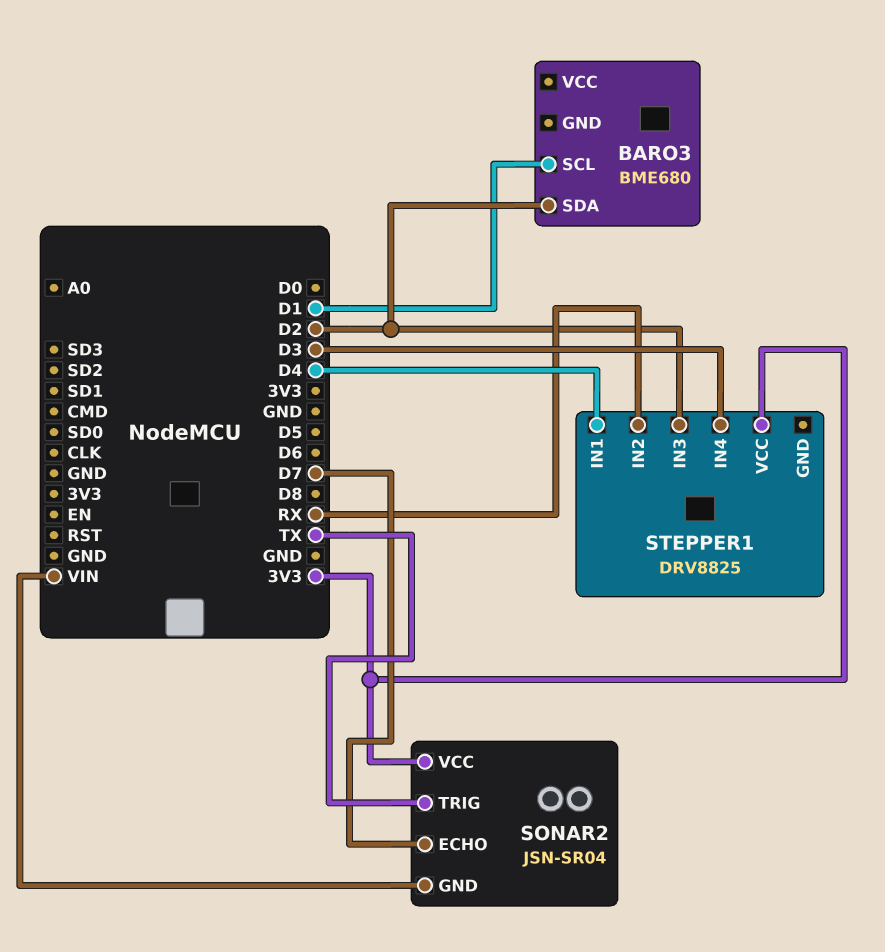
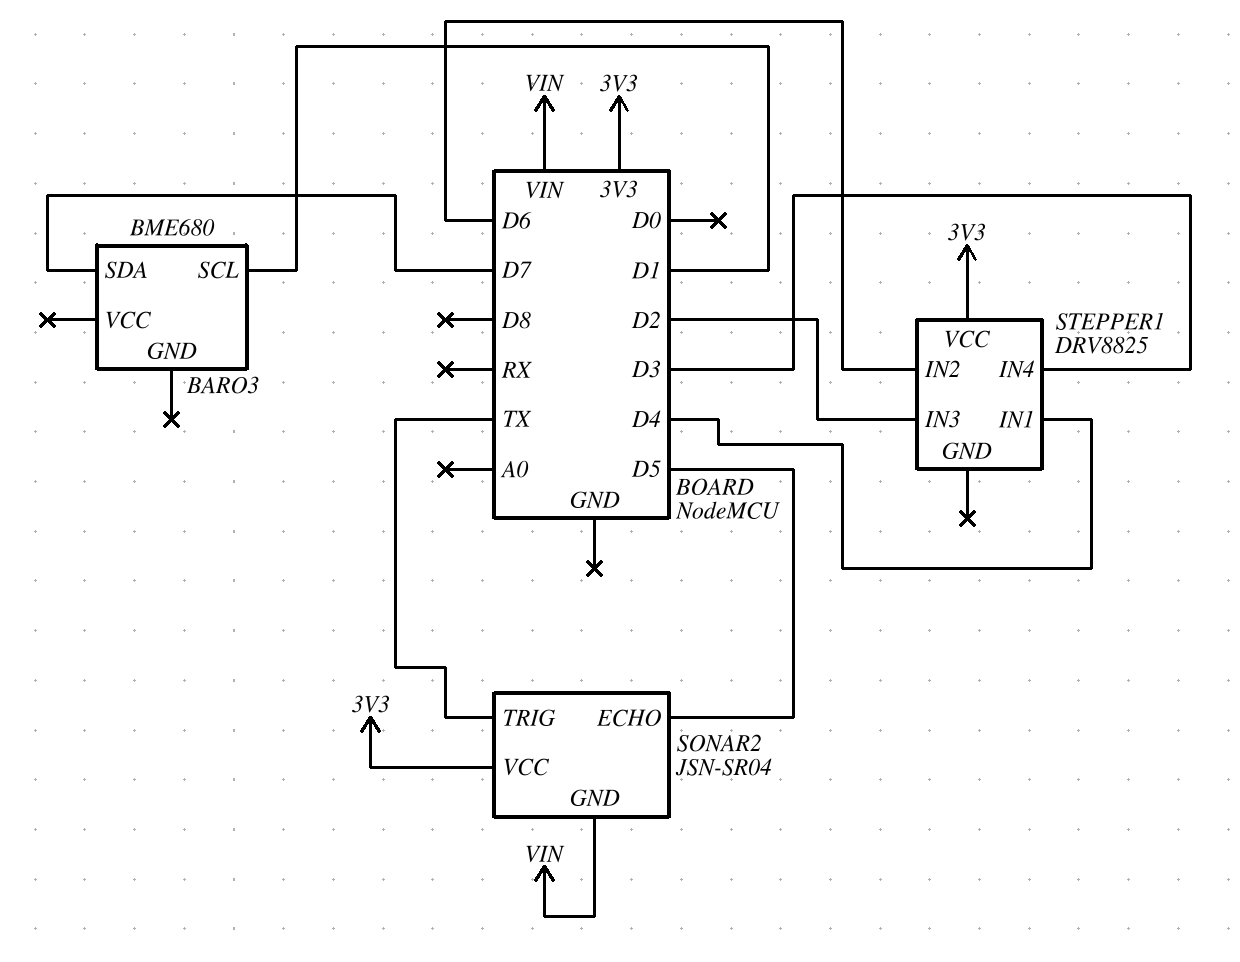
BARO3 pin SDA: D2 -> D7
SONAR2 pin ECHO: D7 -> D5
STEPPER1 pin IN2: RX -> D6

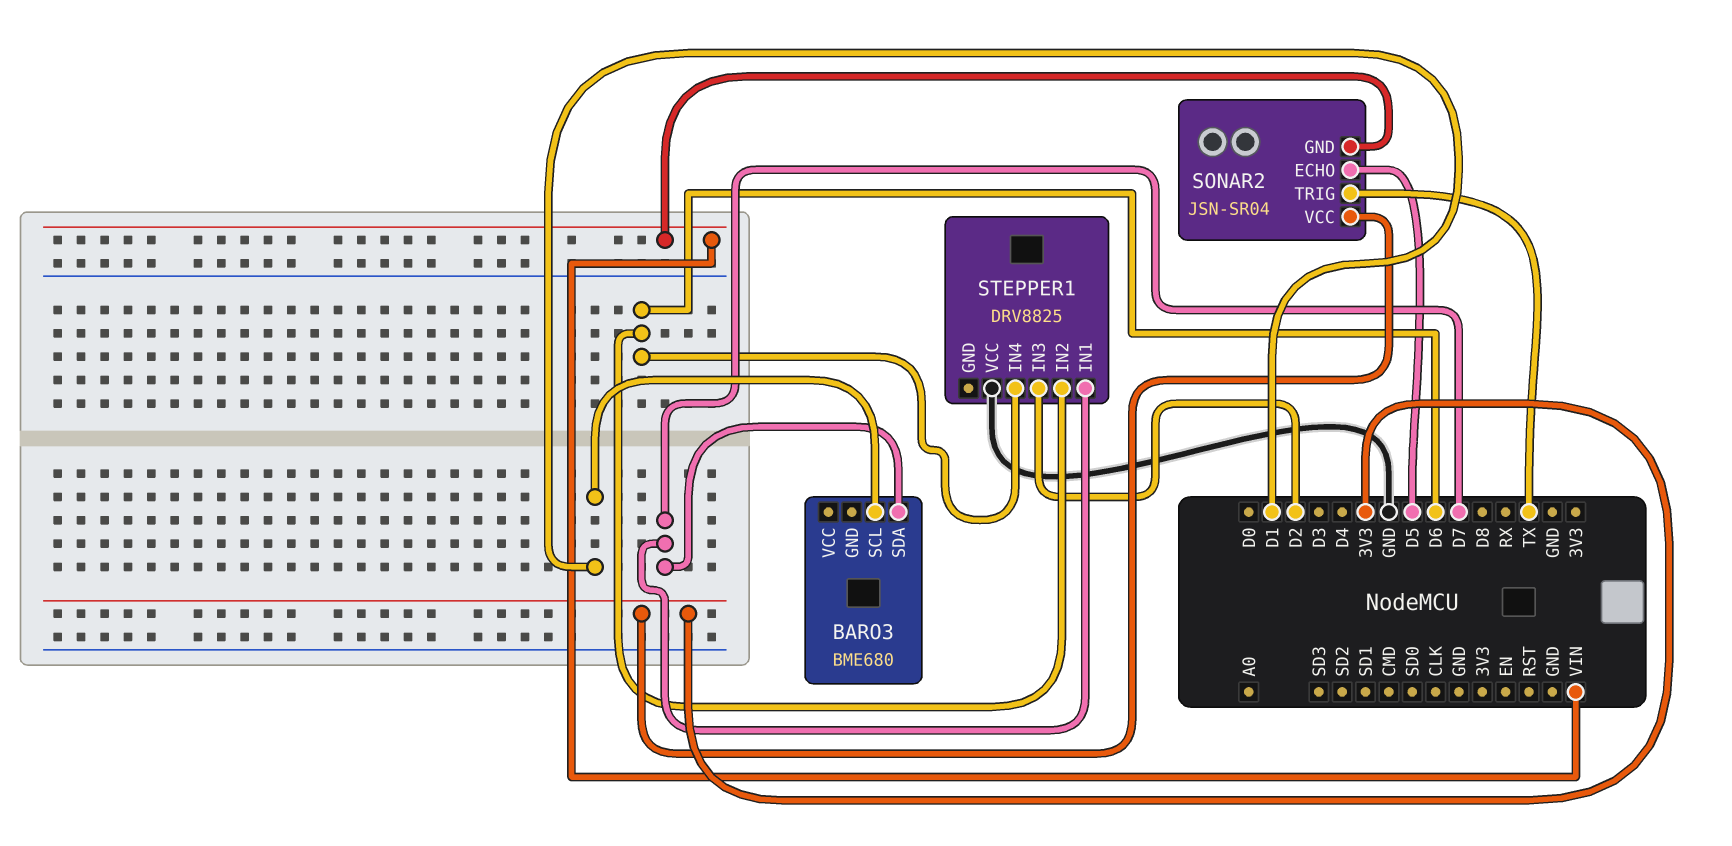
STEPPER1 pin IN1: D4 -> D7
STEPPER1 pin IN4: D3 -> D6
STEPPER1 pin VCC: 3V3 -> GND

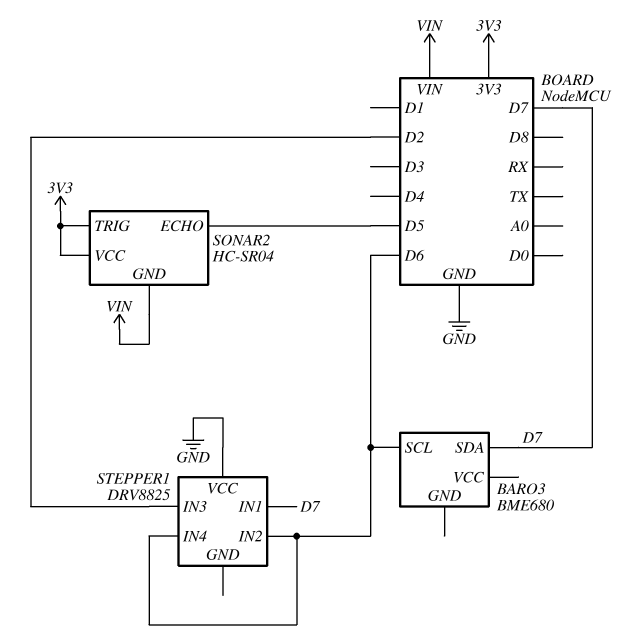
BARO3 pin SCL: D1 -> D6
SONAR2: JSN-SR04 -> HC-SR04
SONAR2 pin TRIG: TX -> 3V3

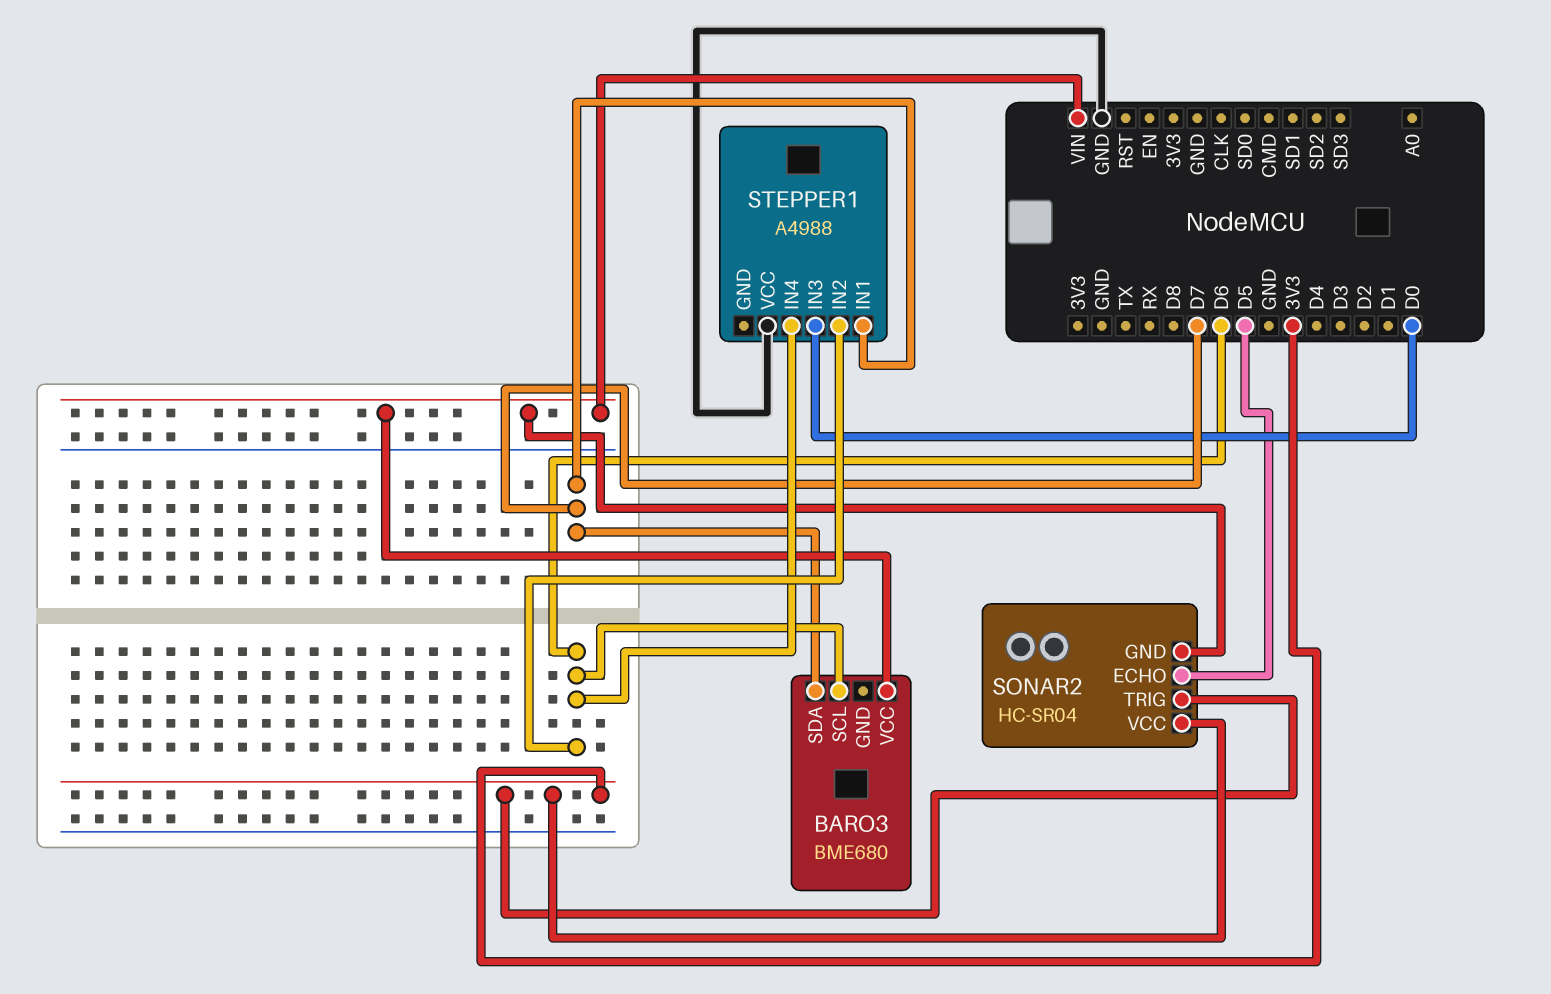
BARO3 pin VCC: none -> VIN
STEPPER1: DRV8825 -> A4988
STEPPER1 pin IN3: D2 -> D0

